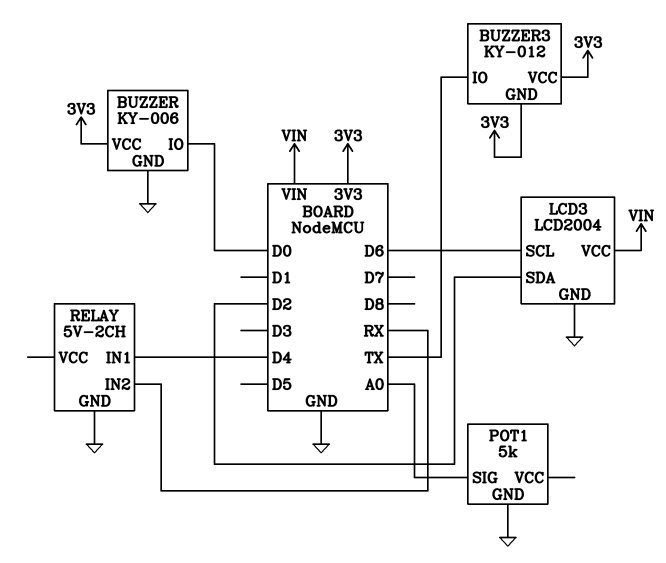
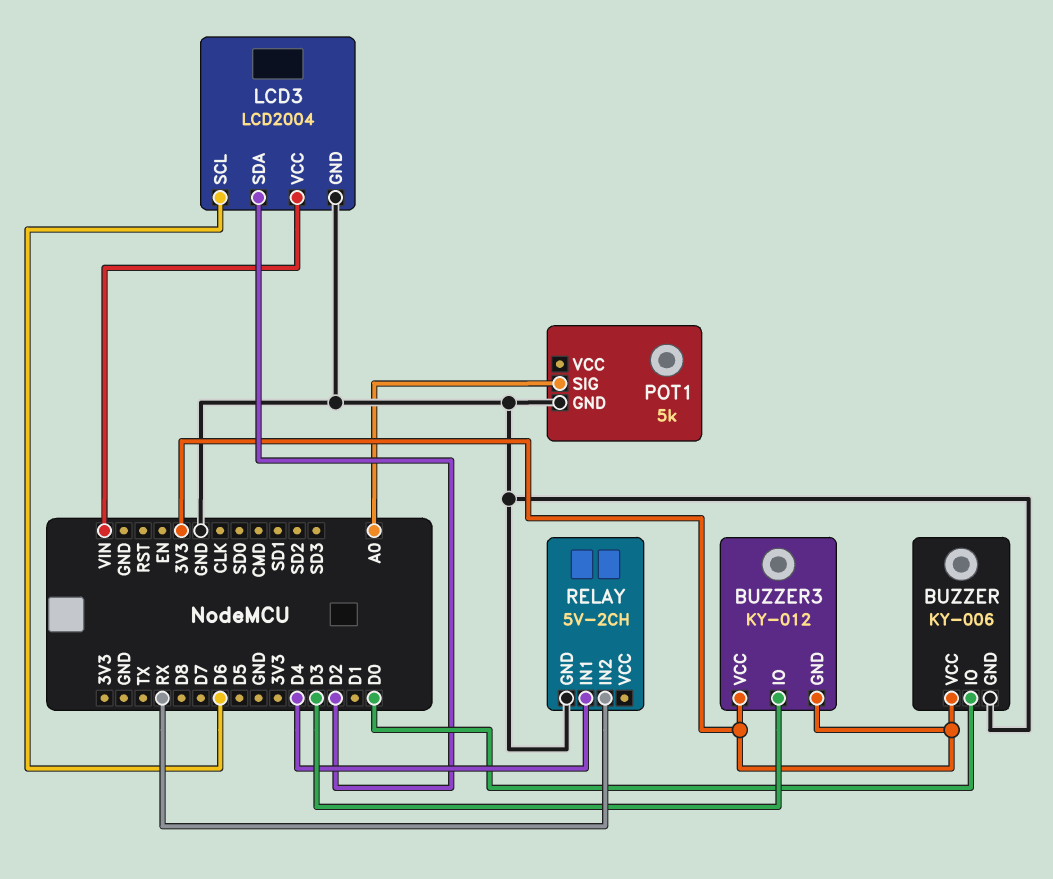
BUZZER3 pin IO: TX -> D3

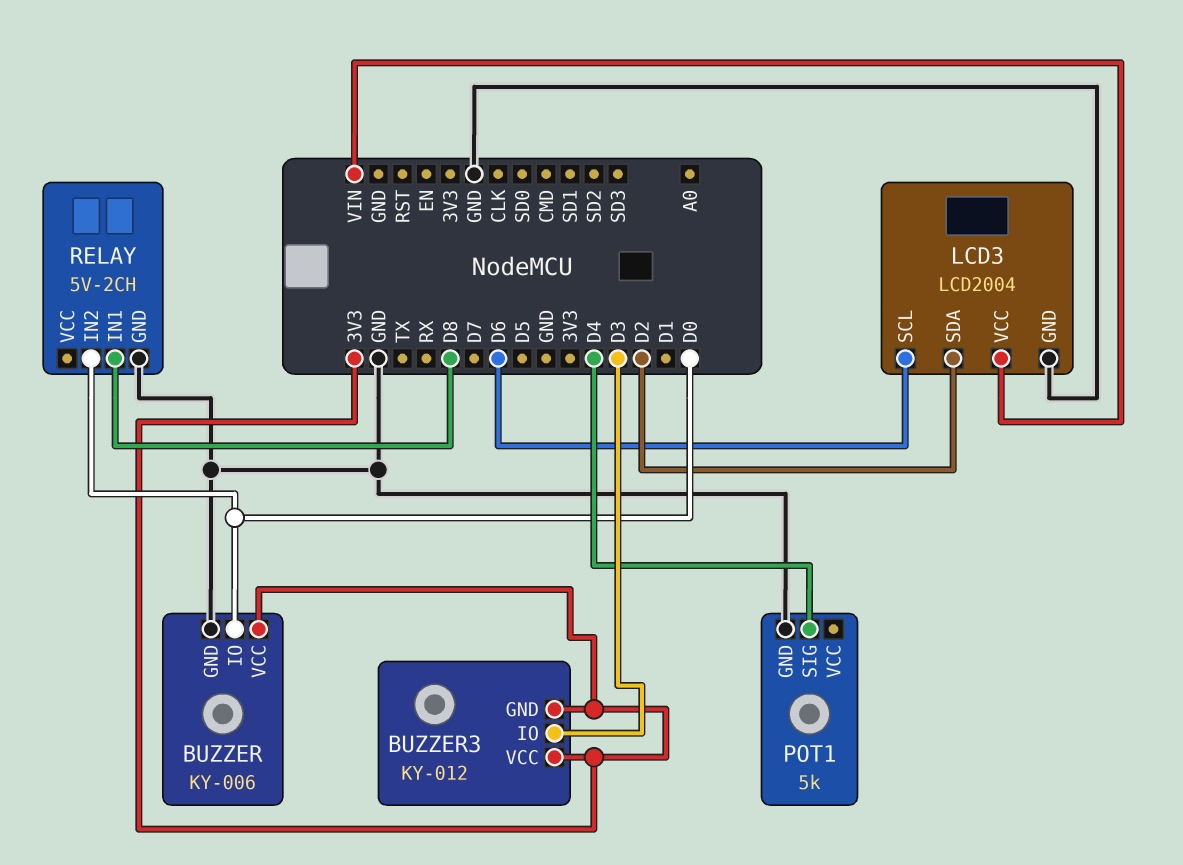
POT1 pin SIG: A0 -> D4
RELAY pin IN1: D4 -> D8
RELAY pin IN2: RX -> D0

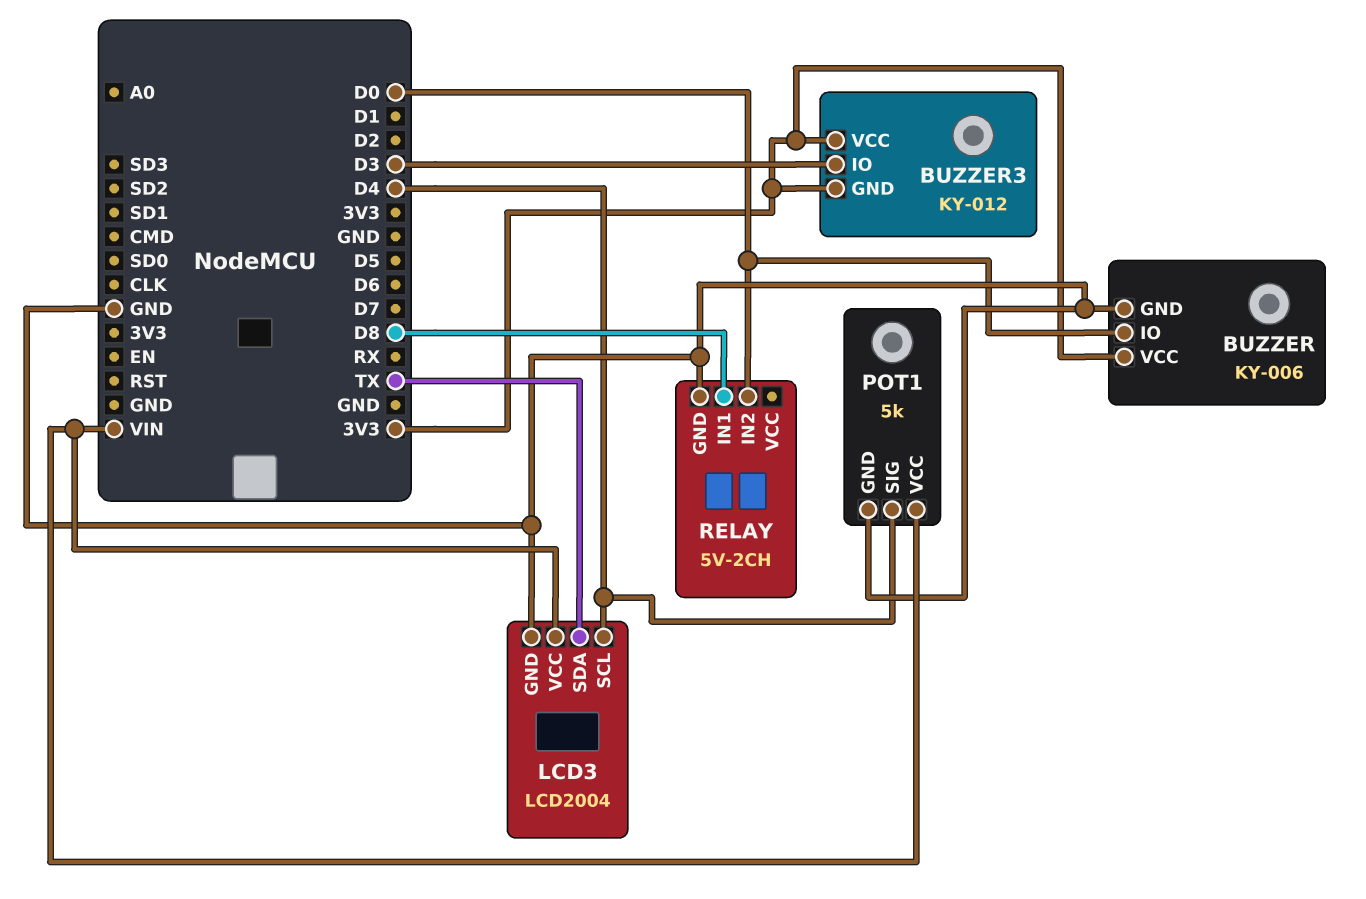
LCD3 pin SCL: D6 -> D4
LCD3 pin SDA: D2 -> TX
POT1 pin VCC: none -> VIN

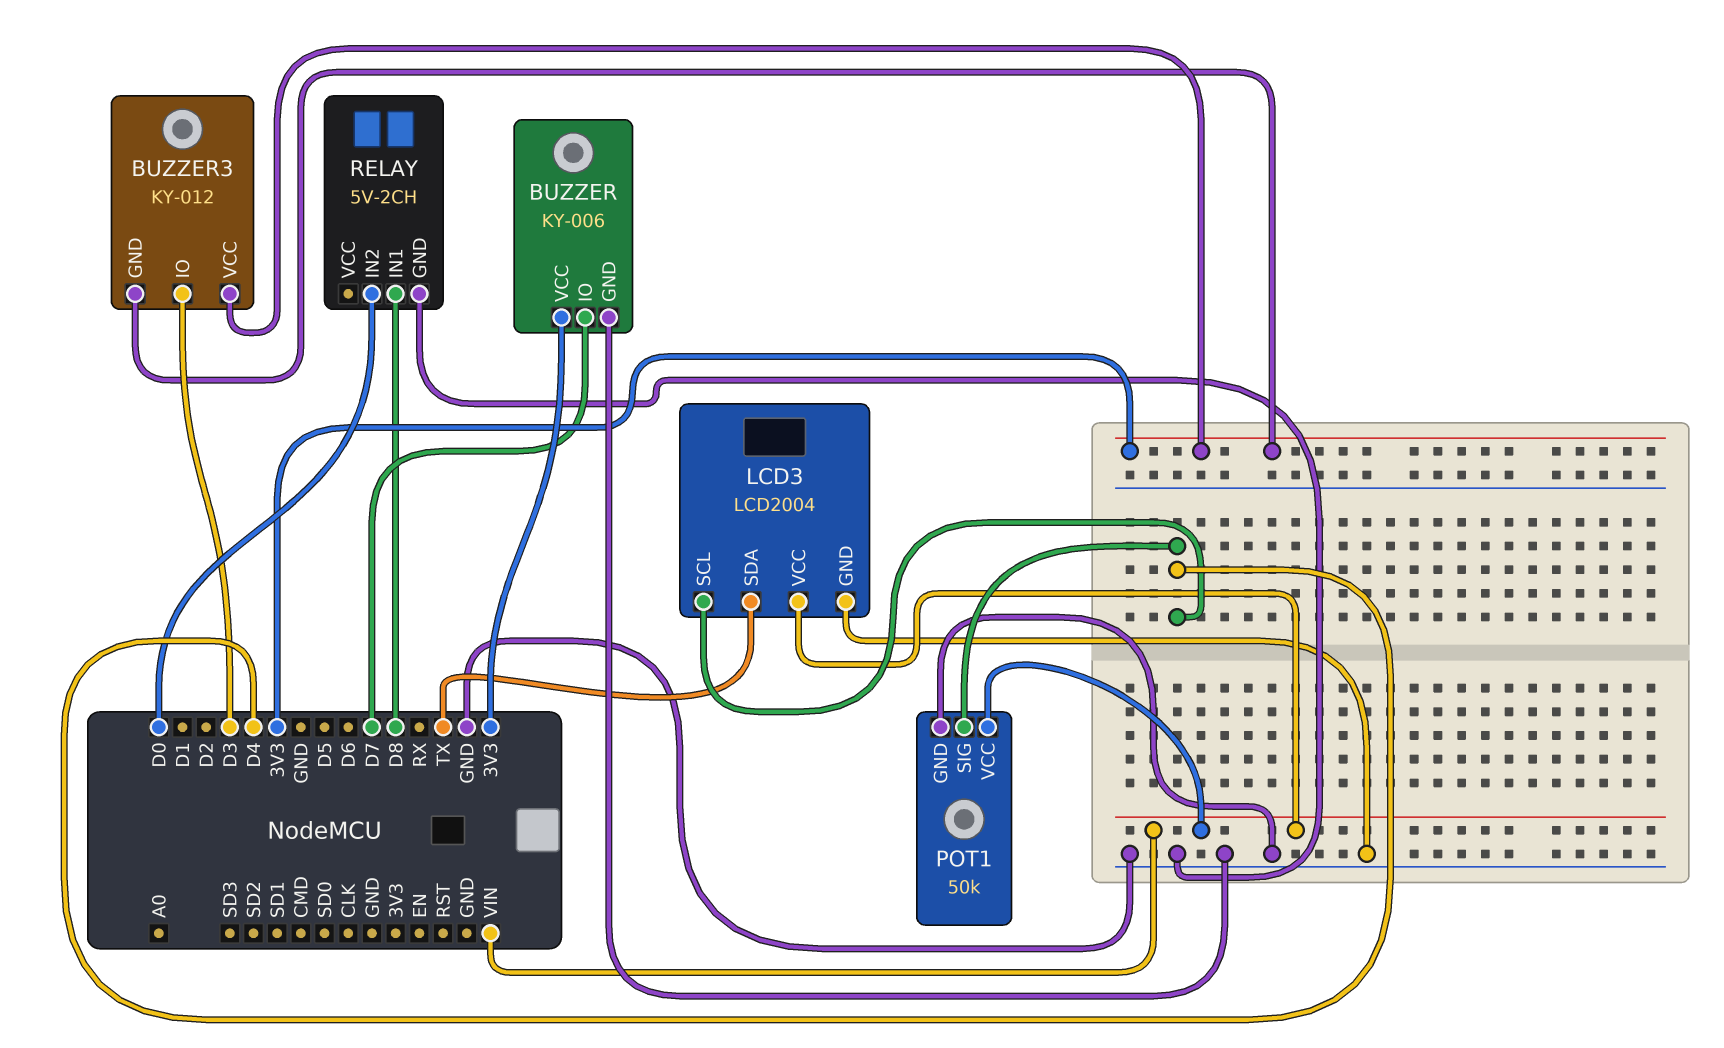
BUZZER pin IO: D0 -> D7
POT1: 5k -> 50k

